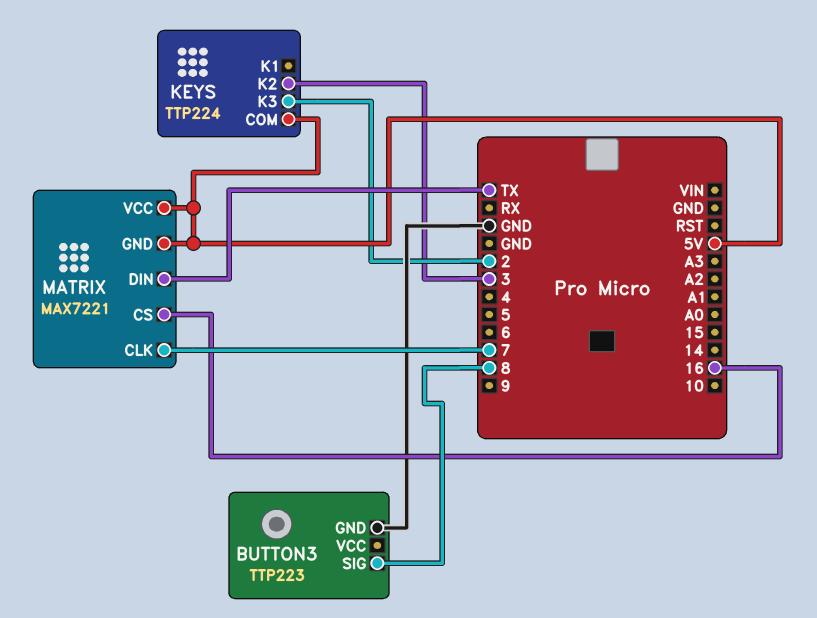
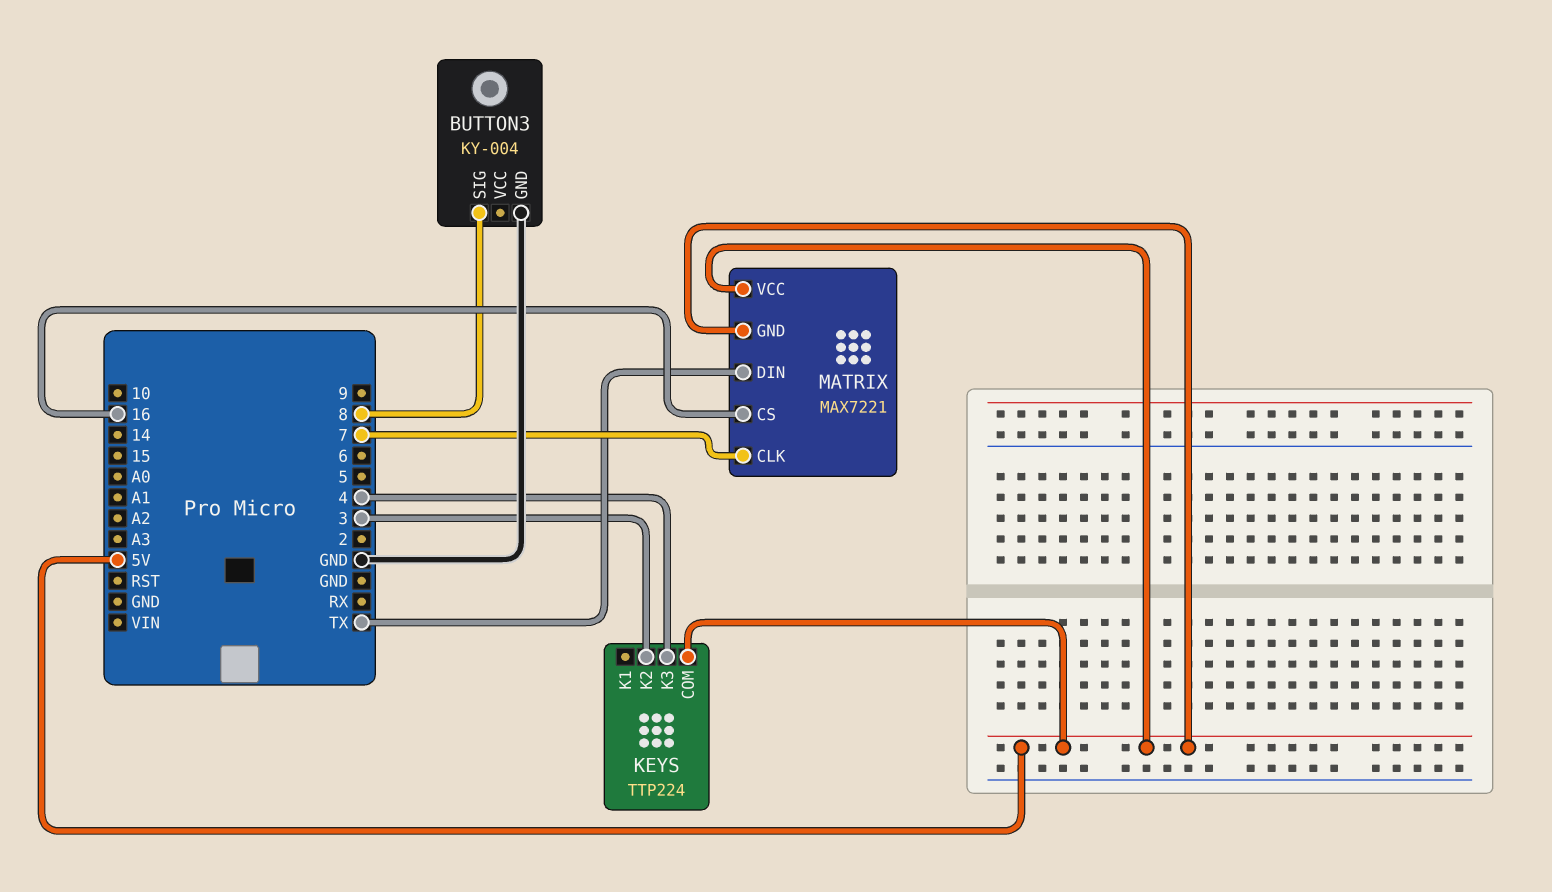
BUTTON3: TTP223 -> KY-004
KEYS pin K3: 2 -> 4

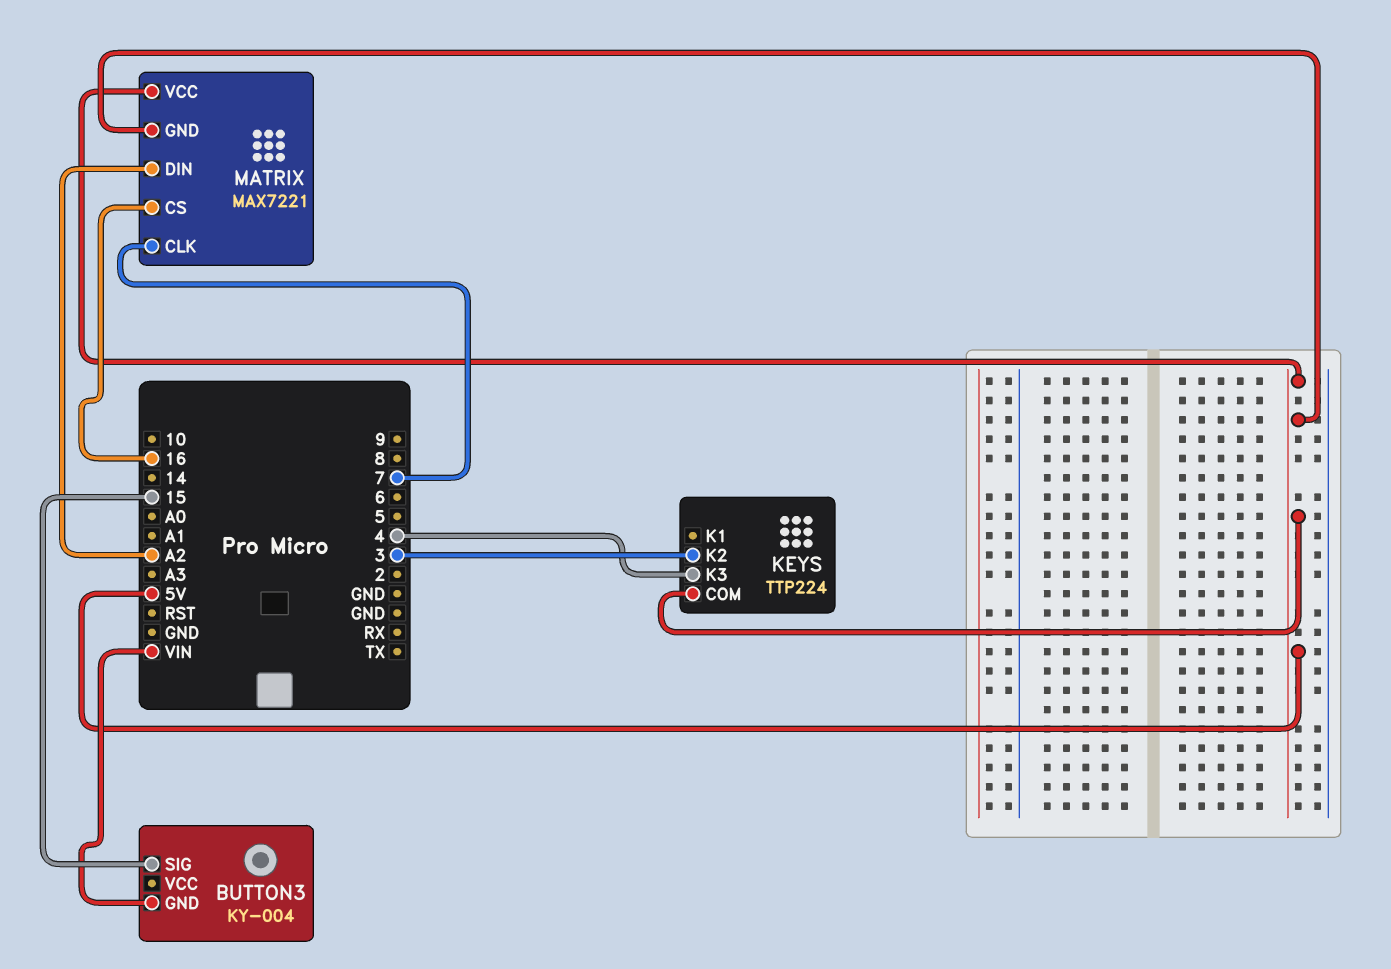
BUTTON3 pin GND: GND -> VIN
BUTTON3 pin SIG: 8 -> 15
MATRIX pin DIN: TX -> A2

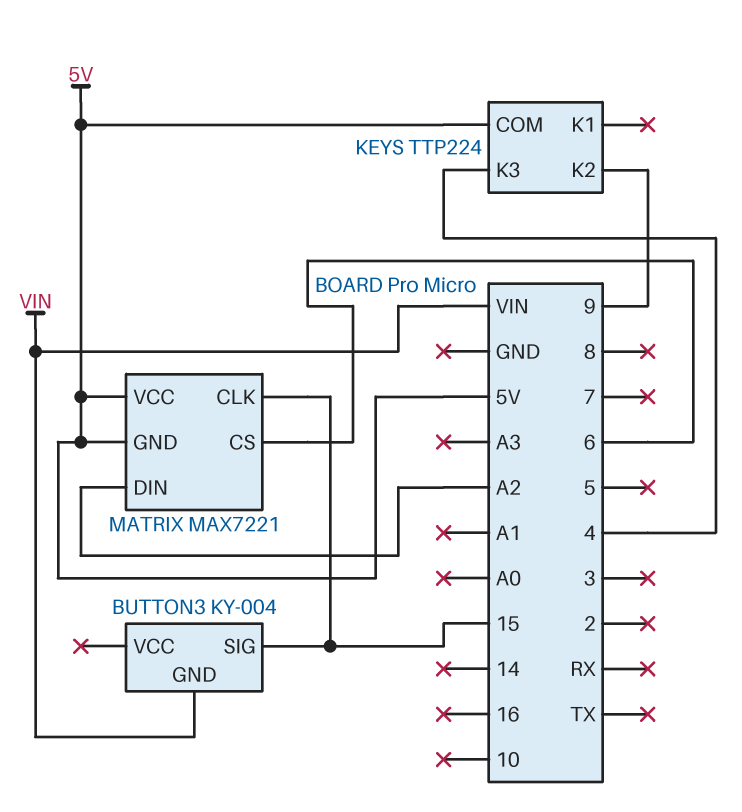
KEYS pin K2: 3 -> 9
MATRIX pin CLK: 7 -> 15
MATRIX pin CS: 16 -> 6

